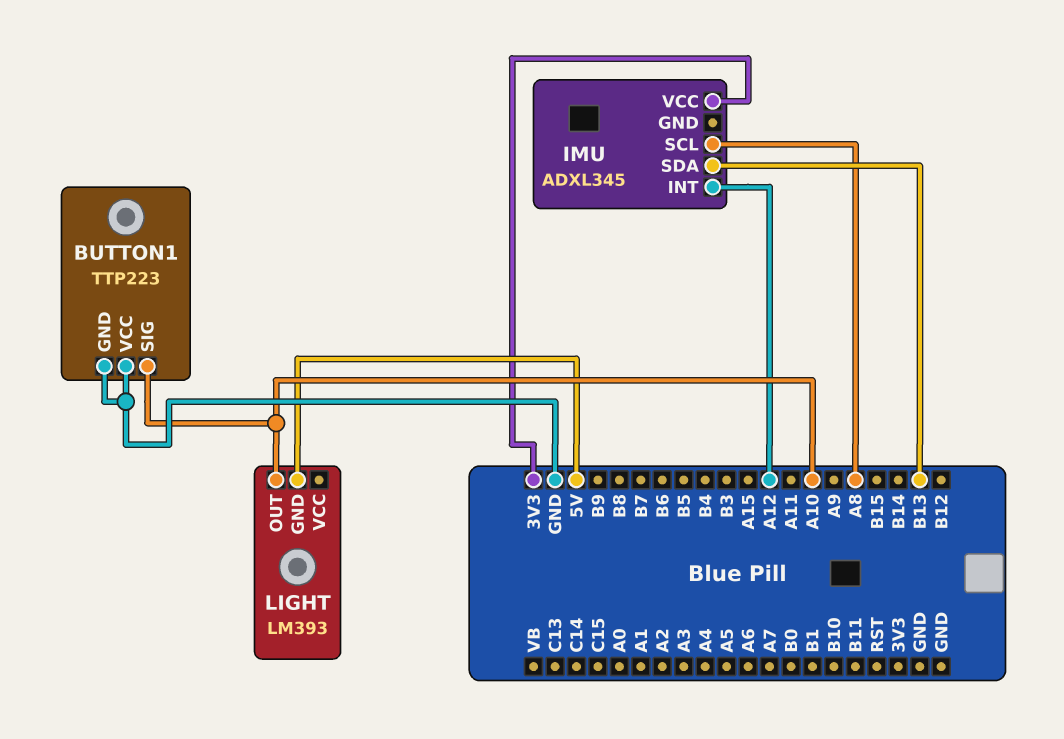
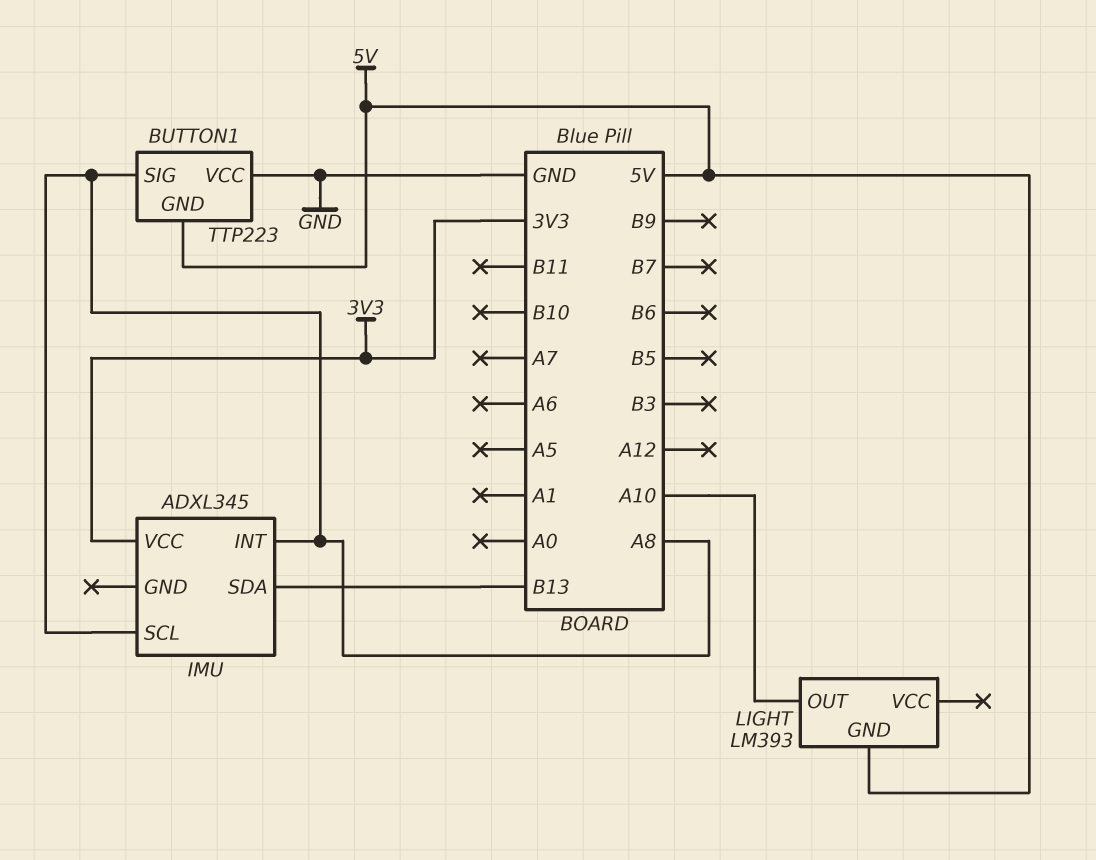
BUTTON1 pin GND: GND -> 5V
BUTTON1 pin SIG: A10 -> A8
IMU pin INT: A12 -> A8

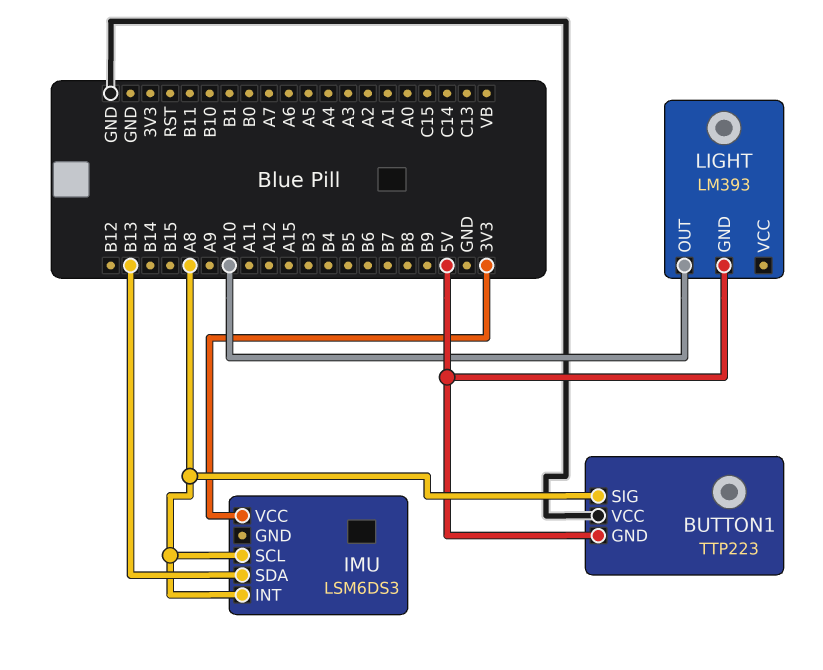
IMU: ADXL345 -> LSM6DS3

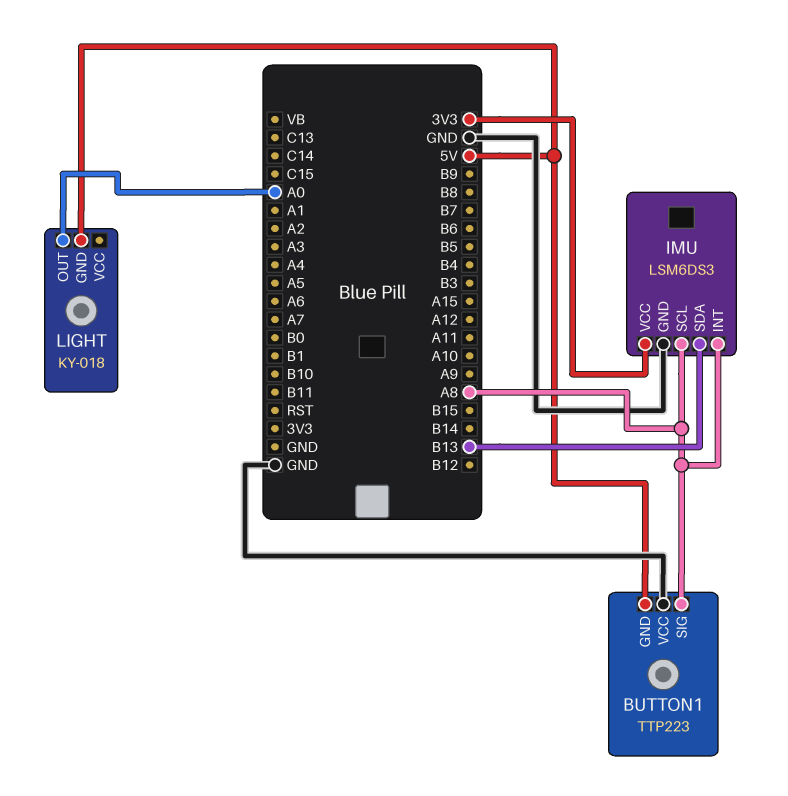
IMU pin GND: none -> GND
LIGHT: LM393 -> KY-018
LIGHT pin OUT: A10 -> A0

